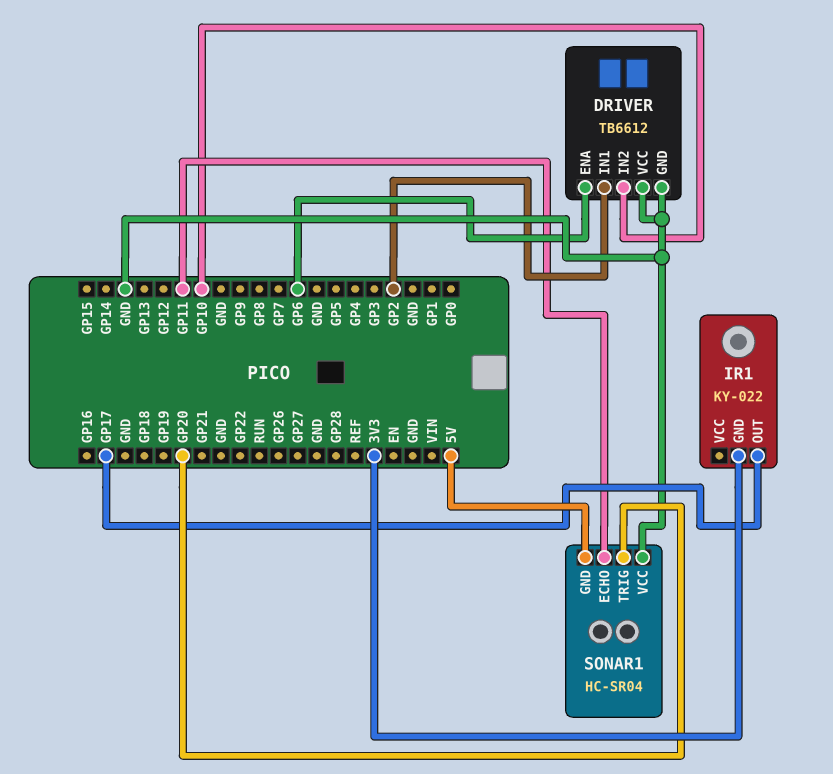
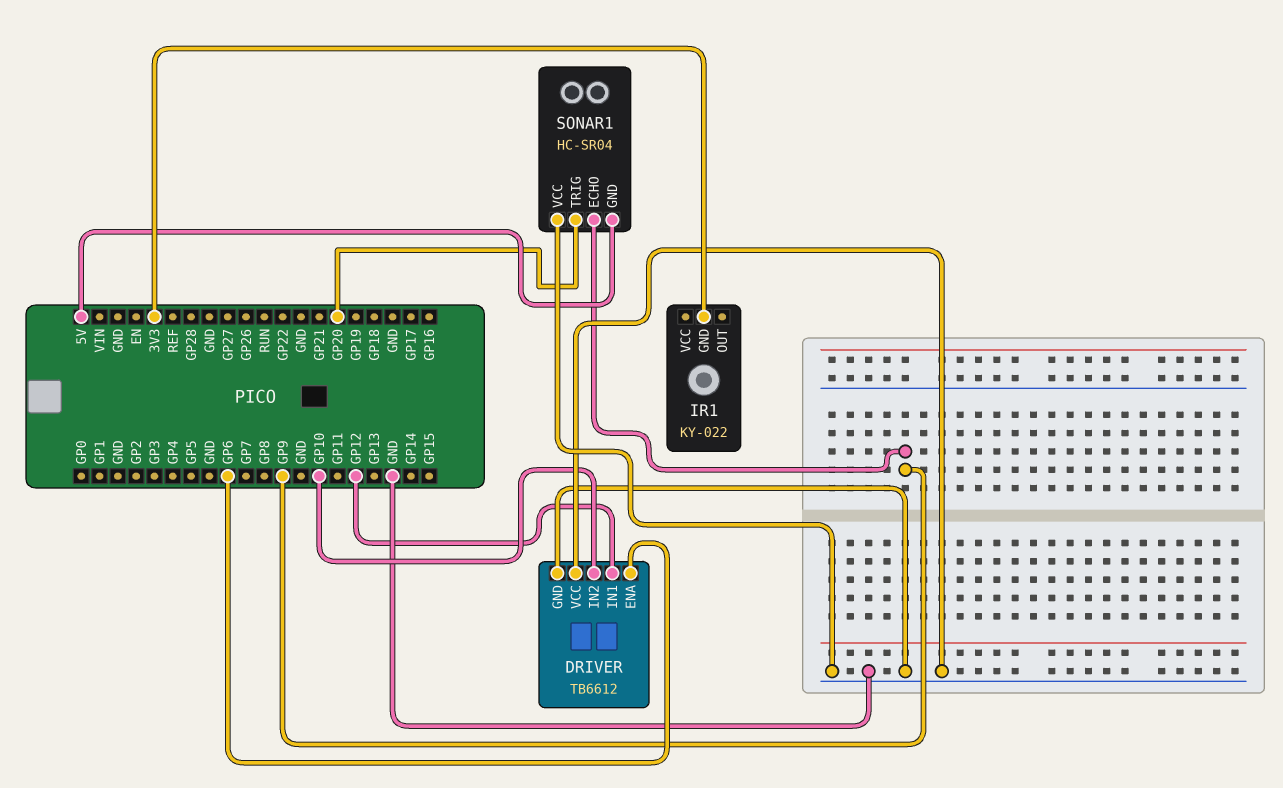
DRIVER pin IN1: GP2 -> GP12
IR1 pin OUT: GP17 -> none
SONAR1 pin ECHO: GP11 -> GP9

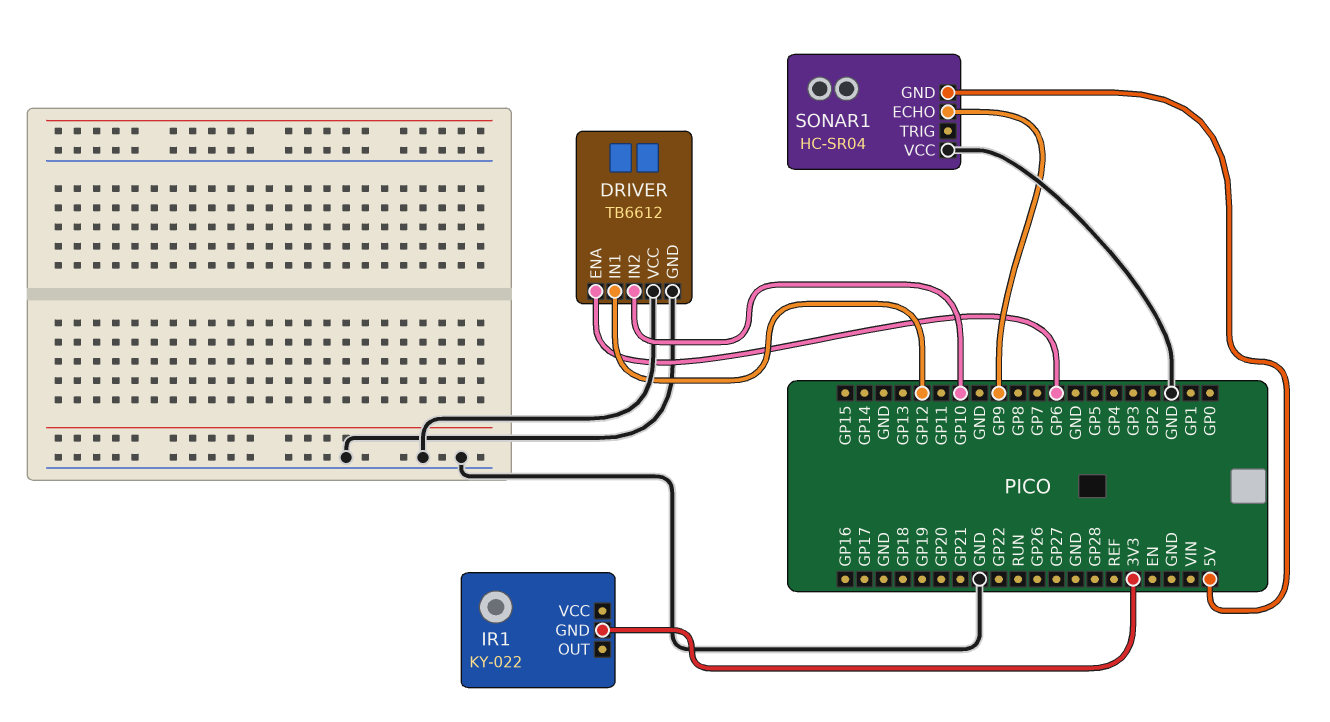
SONAR1 pin TRIG: GP20 -> none

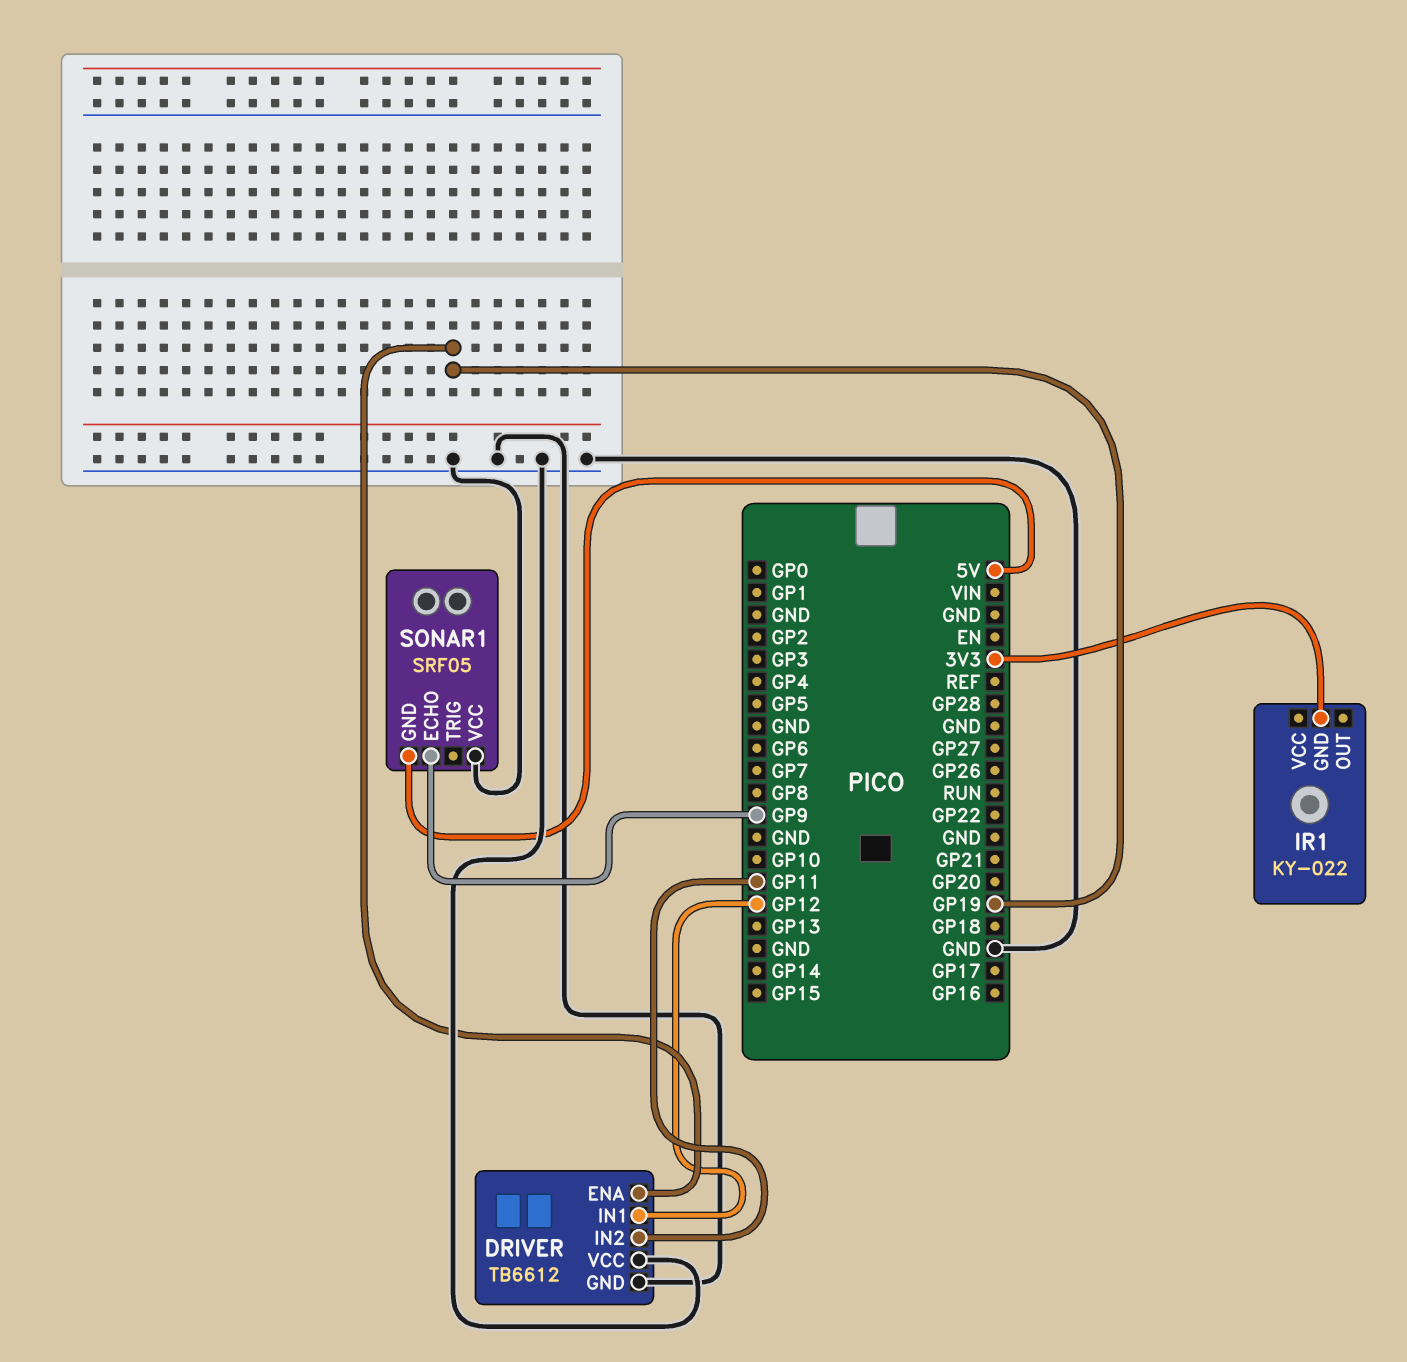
DRIVER pin ENA: GP6 -> GP19
DRIVER pin IN2: GP10 -> GP11
SONAR1: HC-SR04 -> SRF05

